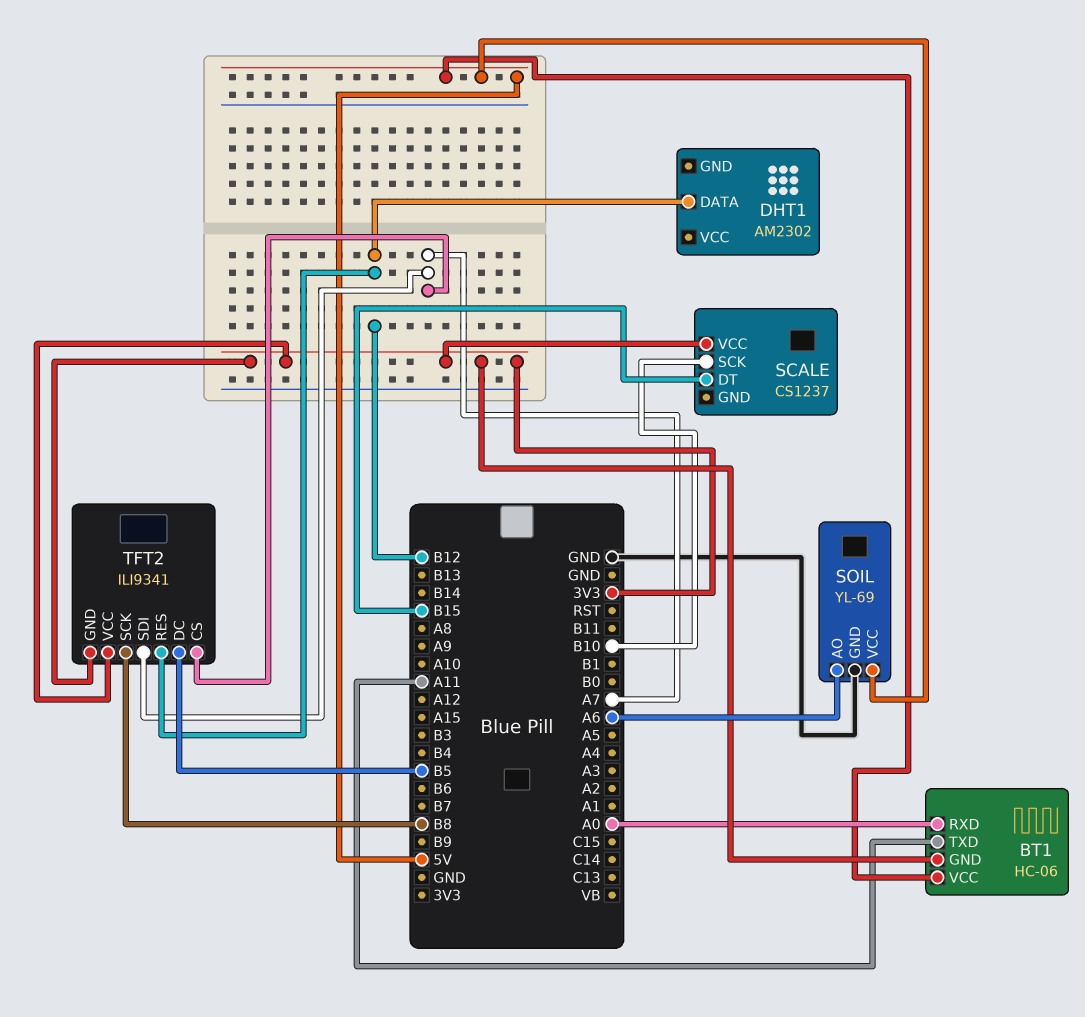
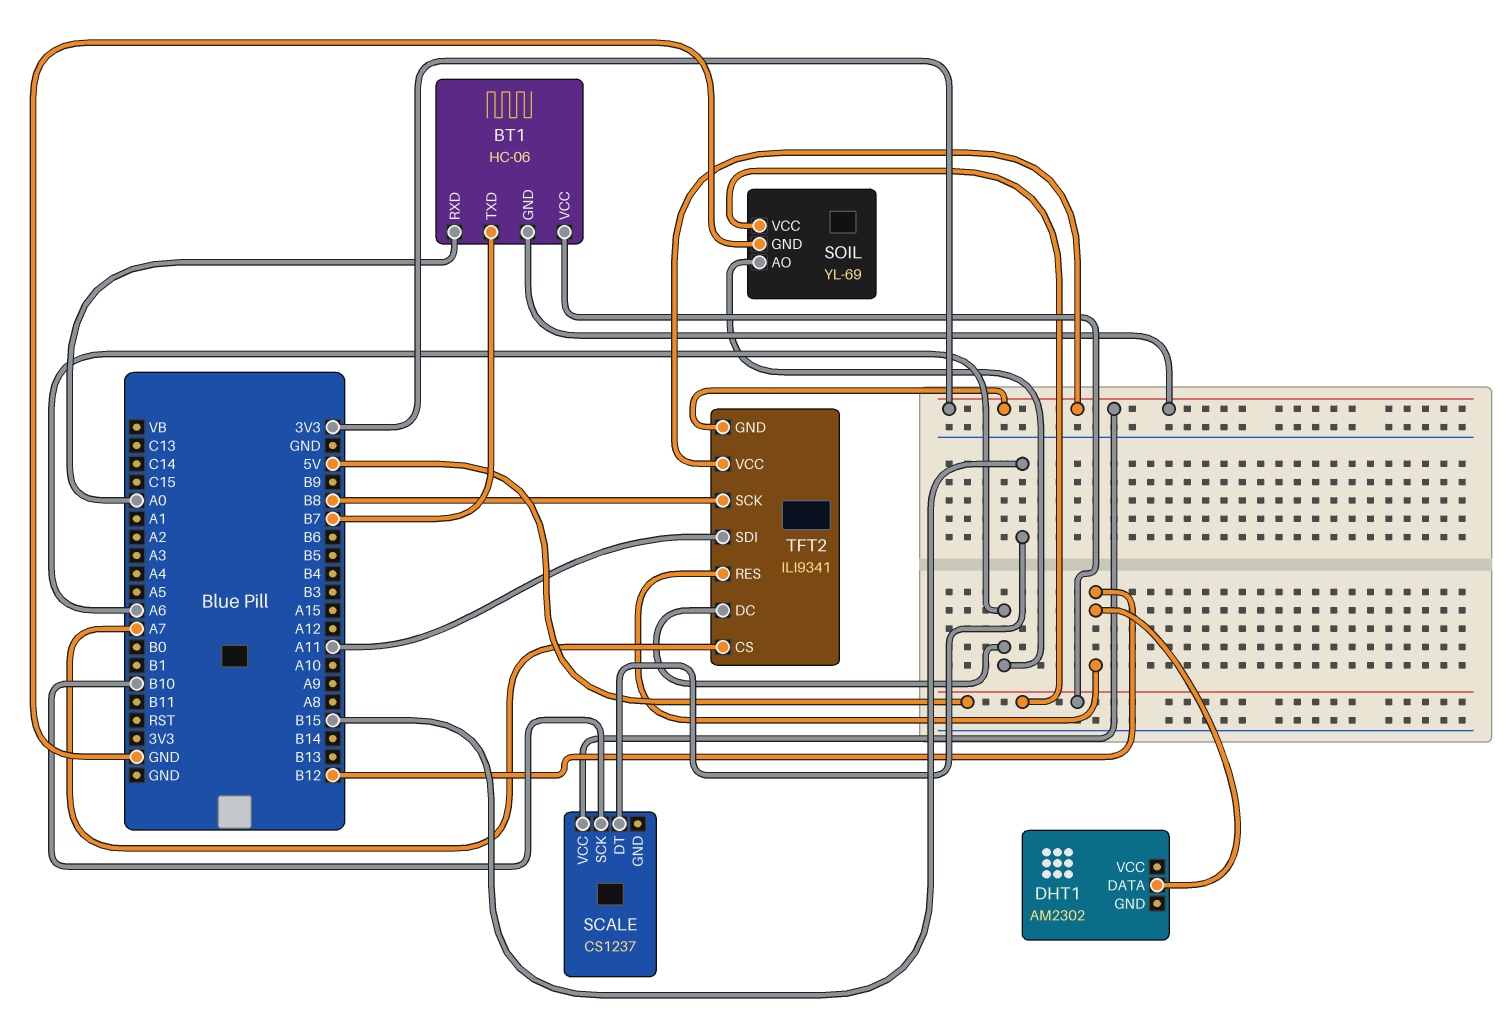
BT1 pin TXD: A11 -> B7
TFT2 pin DC: B5 -> A6
TFT2 pin SDI: A7 -> A11

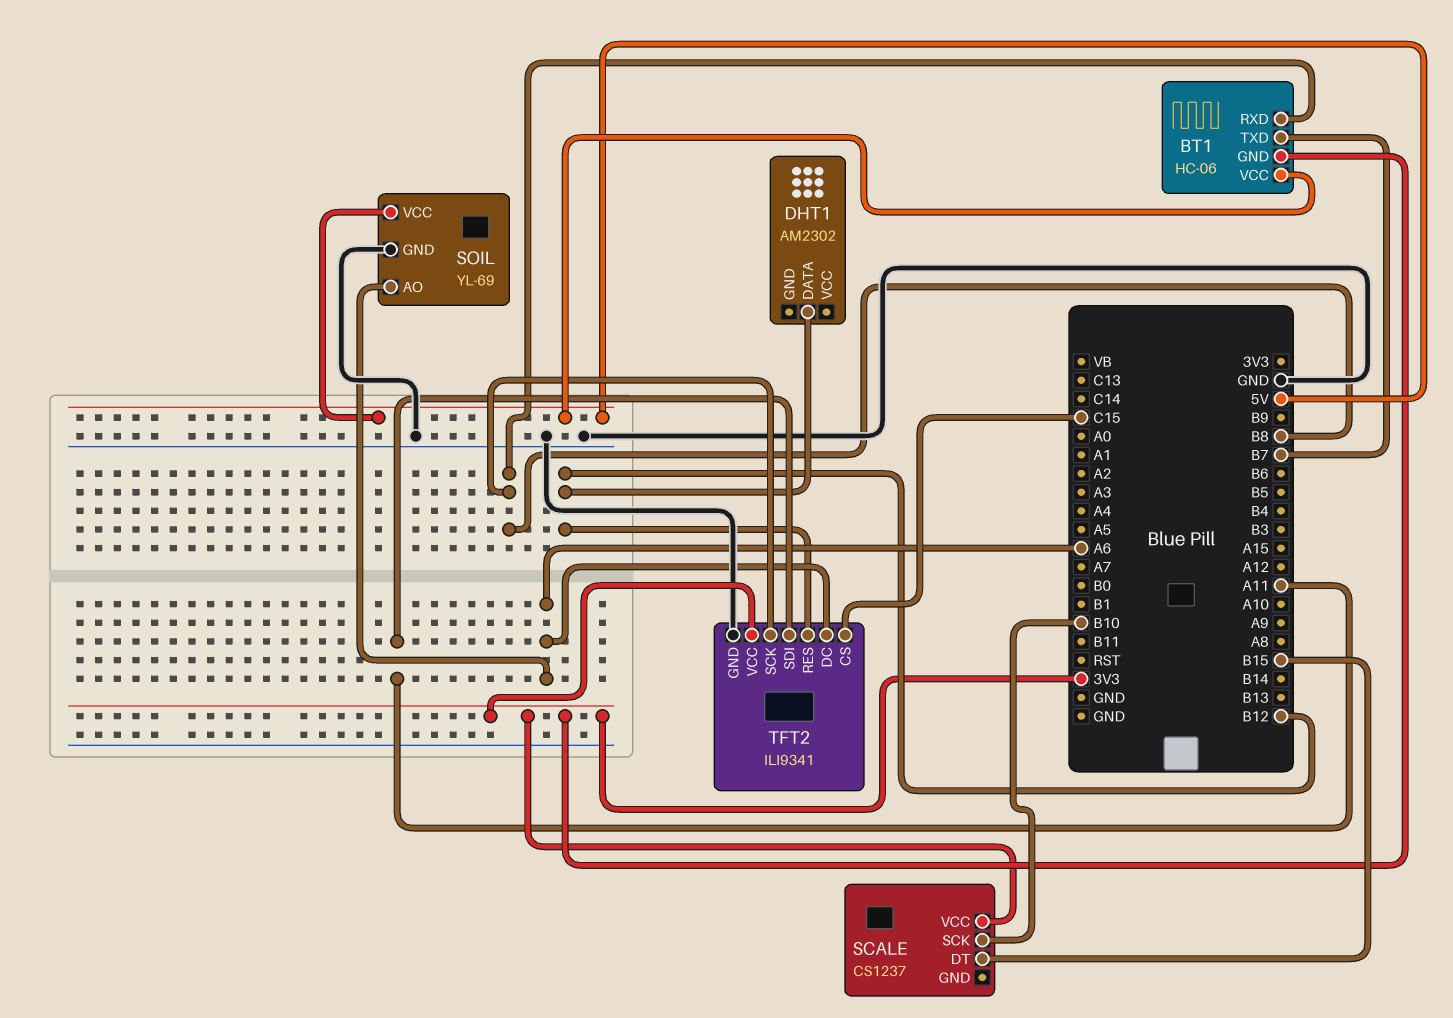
BT1 pin RXD: A0 -> B8
TFT2 pin CS: A7 -> C15
TFT2 pin GND: 3V3 -> GND

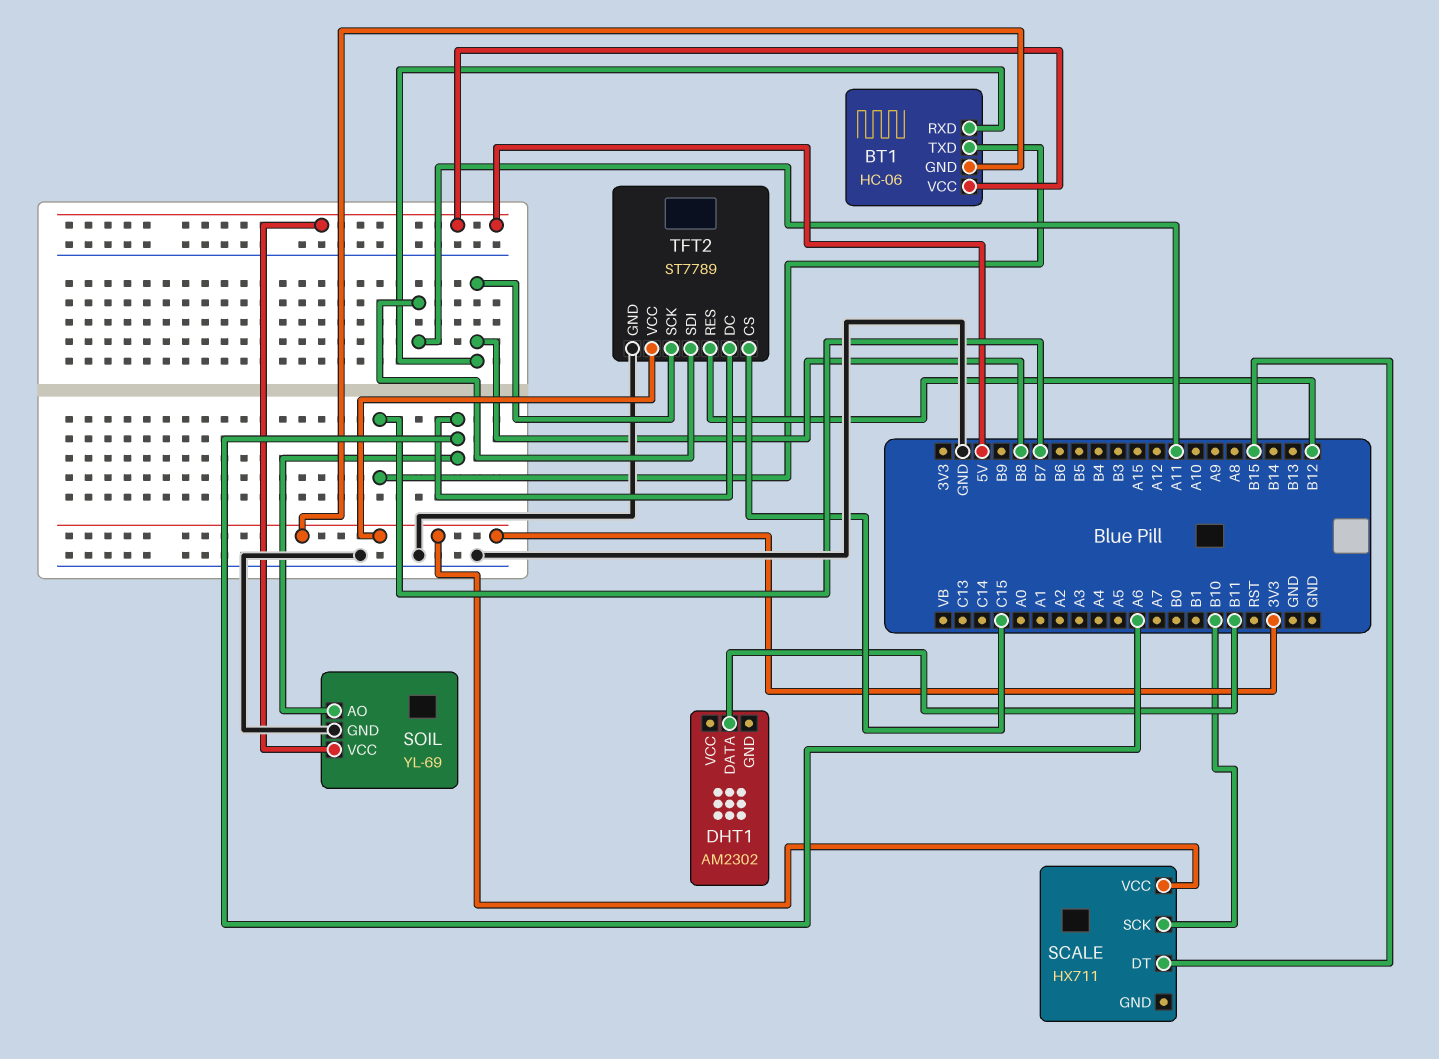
DHT1 pin DATA: B12 -> B11
SCALE: CS1237 -> HX711
TFT2: ILI9341 -> ST7789

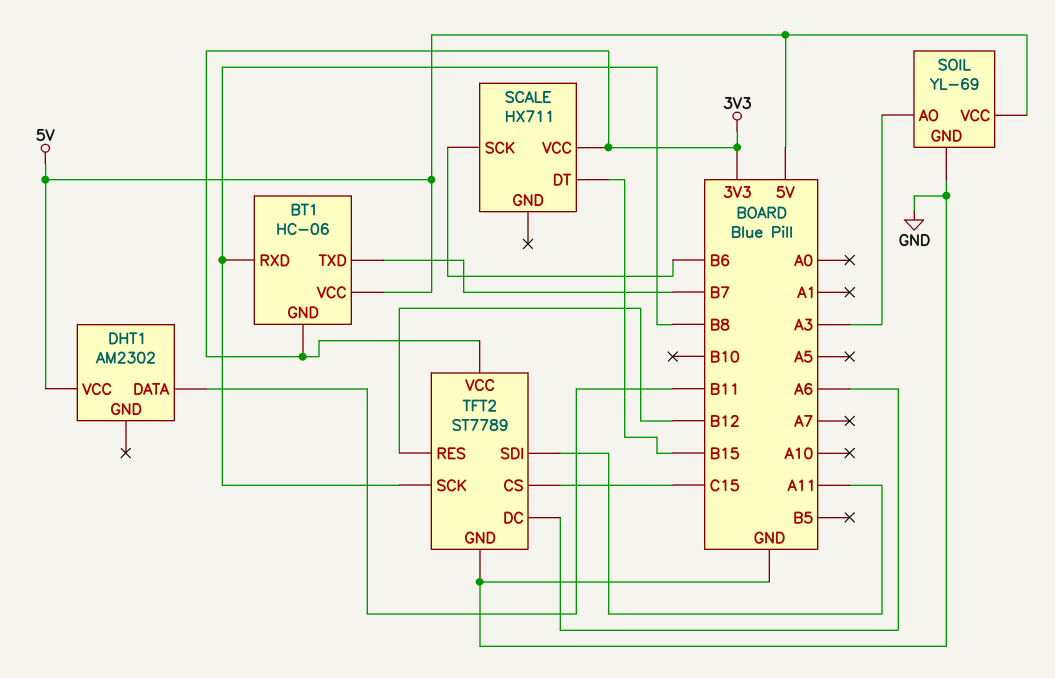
DHT1 pin VCC: none -> 5V
SCALE pin SCK: B10 -> B6
SOIL pin AO: A6 -> A3

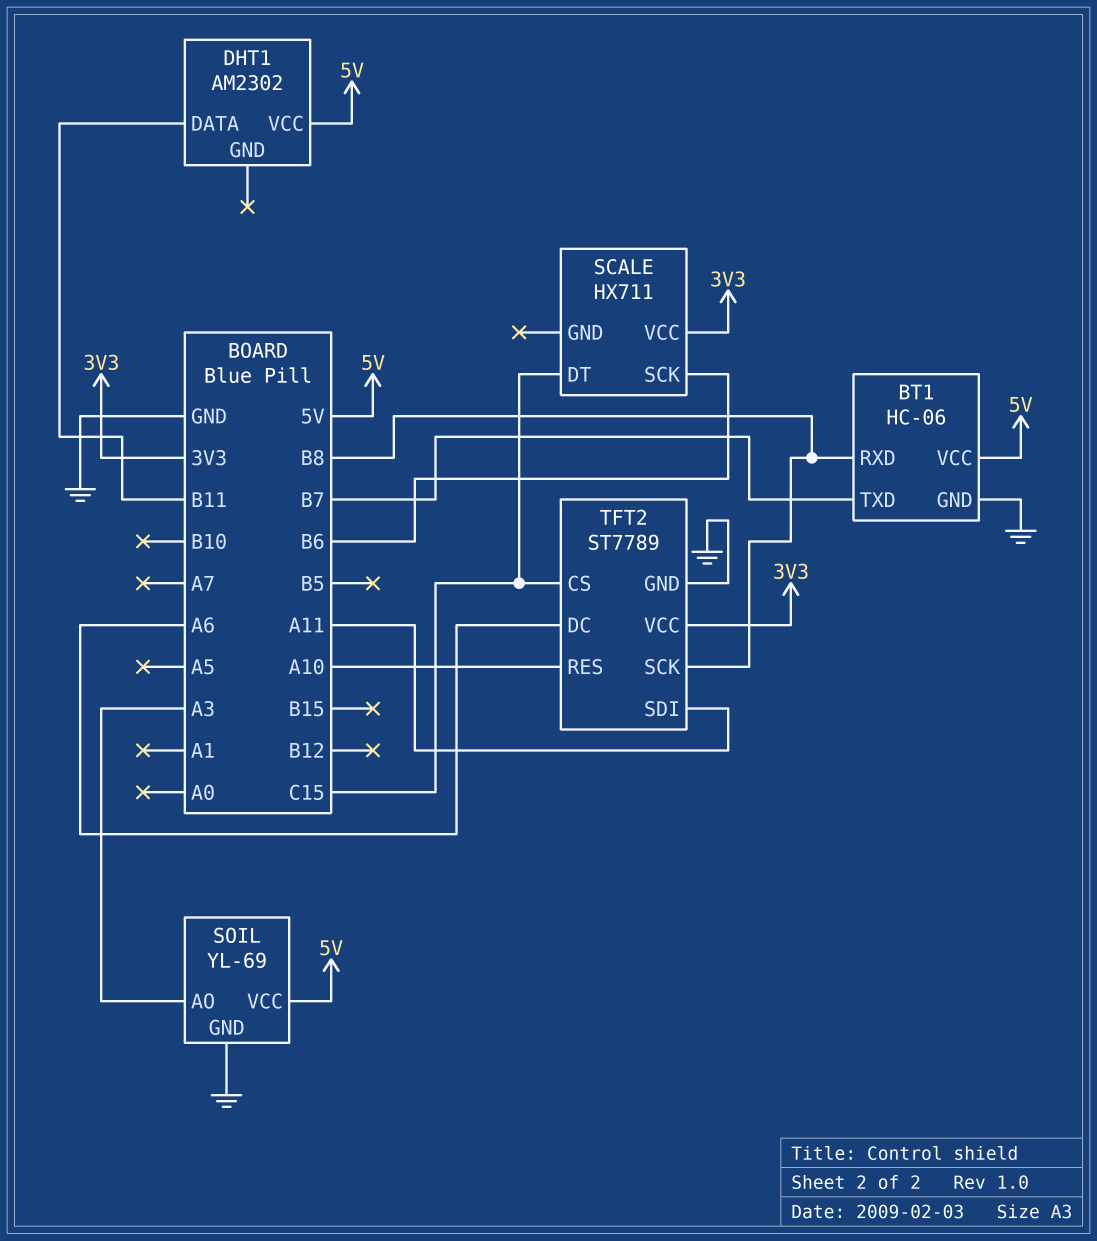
BT1 pin GND: 3V3 -> GND
SCALE pin DT: B15 -> C15
TFT2 pin RES: B12 -> A10

